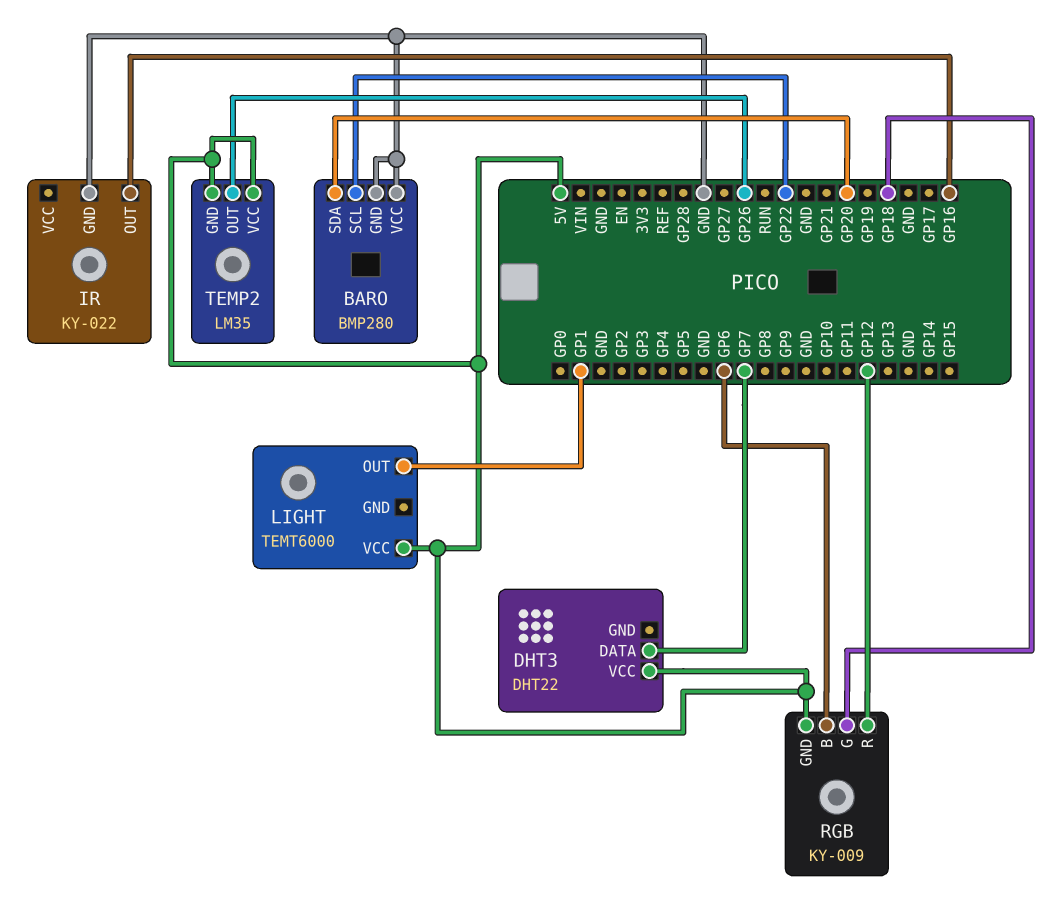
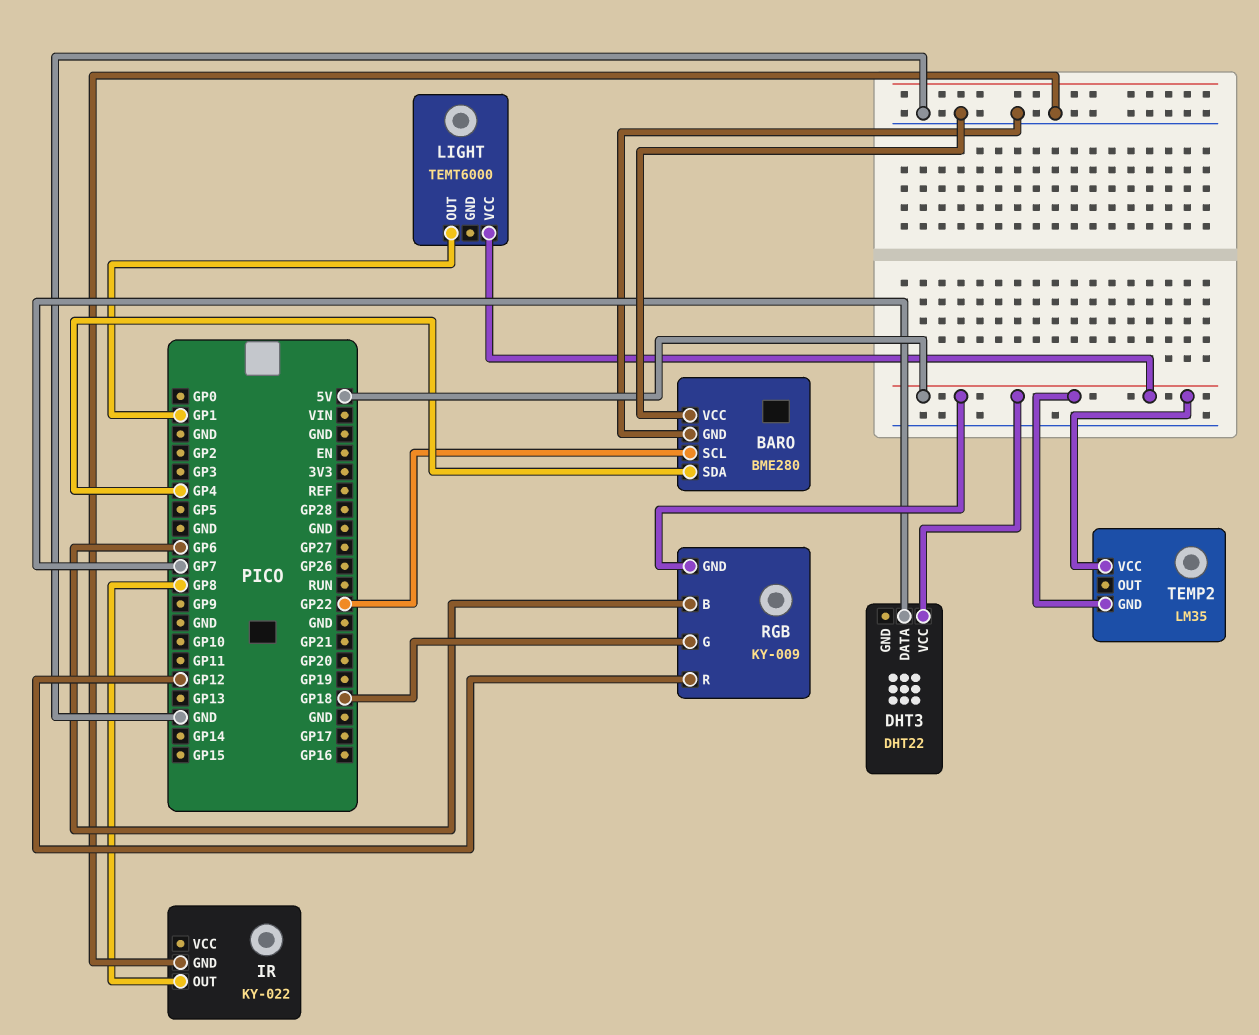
BARO: BMP280 -> BME280
BARO pin SDA: GP20 -> GP4
IR pin OUT: GP16 -> GP8
TEMP2 pin OUT: GP26 -> none

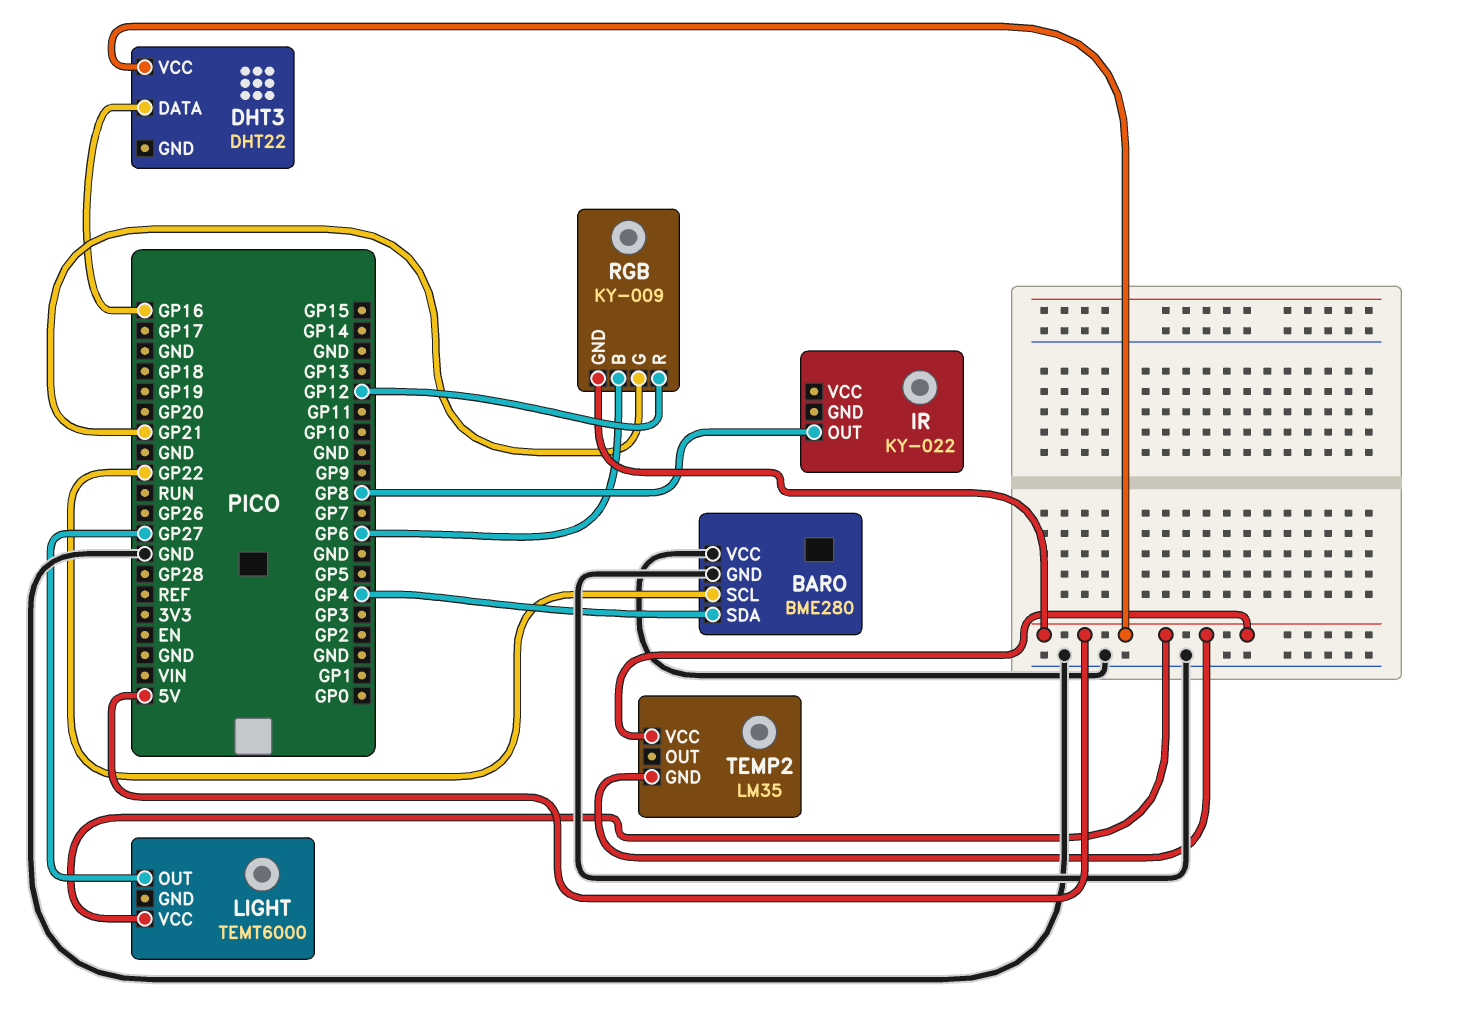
DHT3 pin DATA: GP7 -> GP16
IR pin GND: GND -> none
LIGHT pin OUT: GP1 -> GP27
RGB pin G: GP18 -> GP21

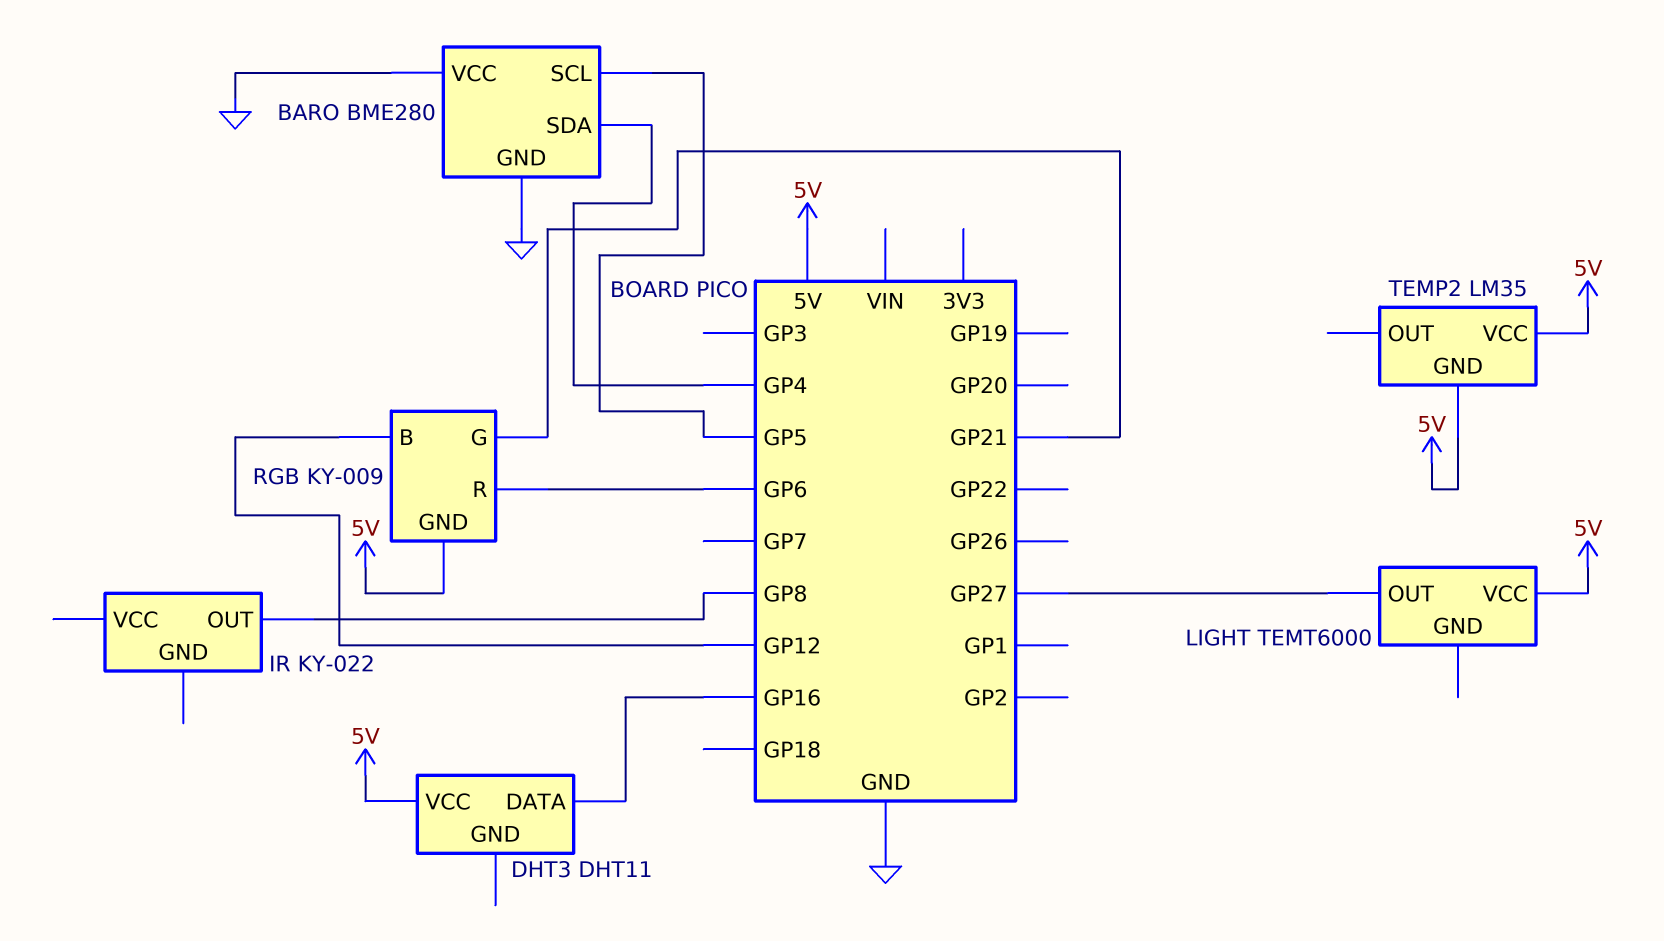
BARO pin SCL: GP22 -> GP5
DHT3: DHT22 -> DHT11
RGB pin B: GP6 -> GP12
RGB pin R: GP12 -> GP6

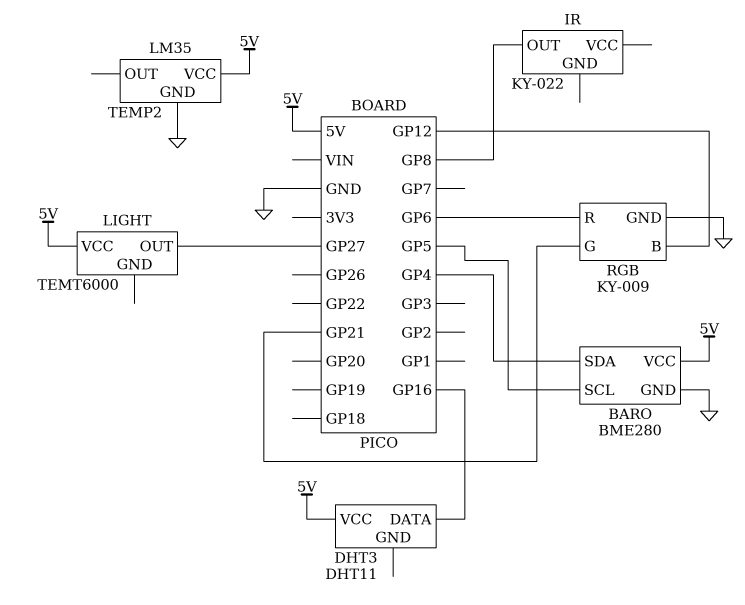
BARO pin VCC: GND -> 5V
RGB pin GND: 5V -> GND
TEMP2 pin GND: 5V -> GND

